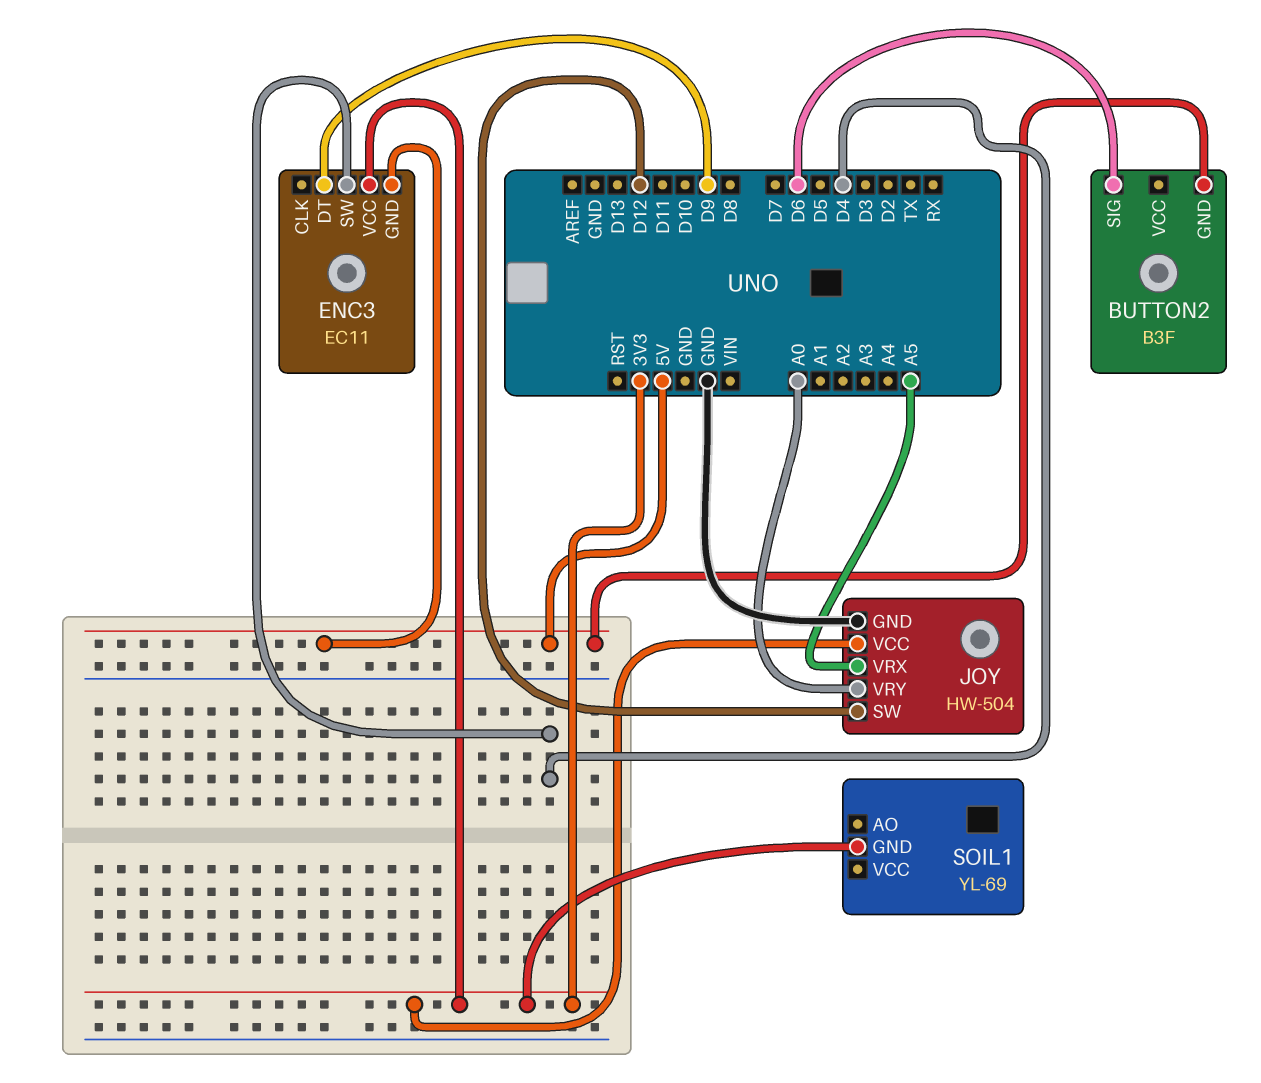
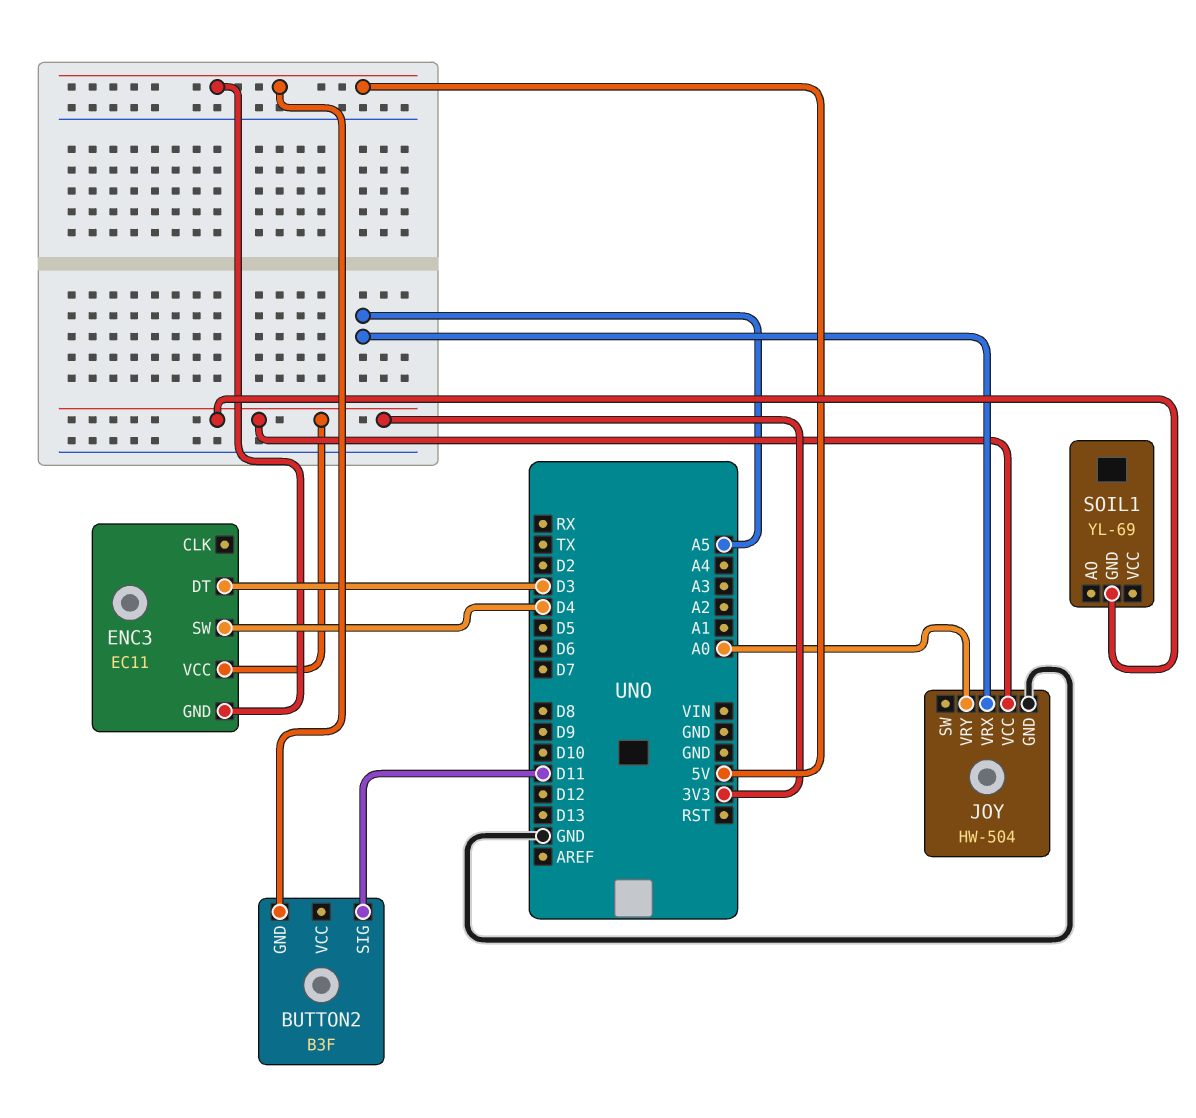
BUTTON2 pin SIG: D6 -> D11
ENC3 pin DT: D9 -> D3
JOY pin SW: D12 -> none

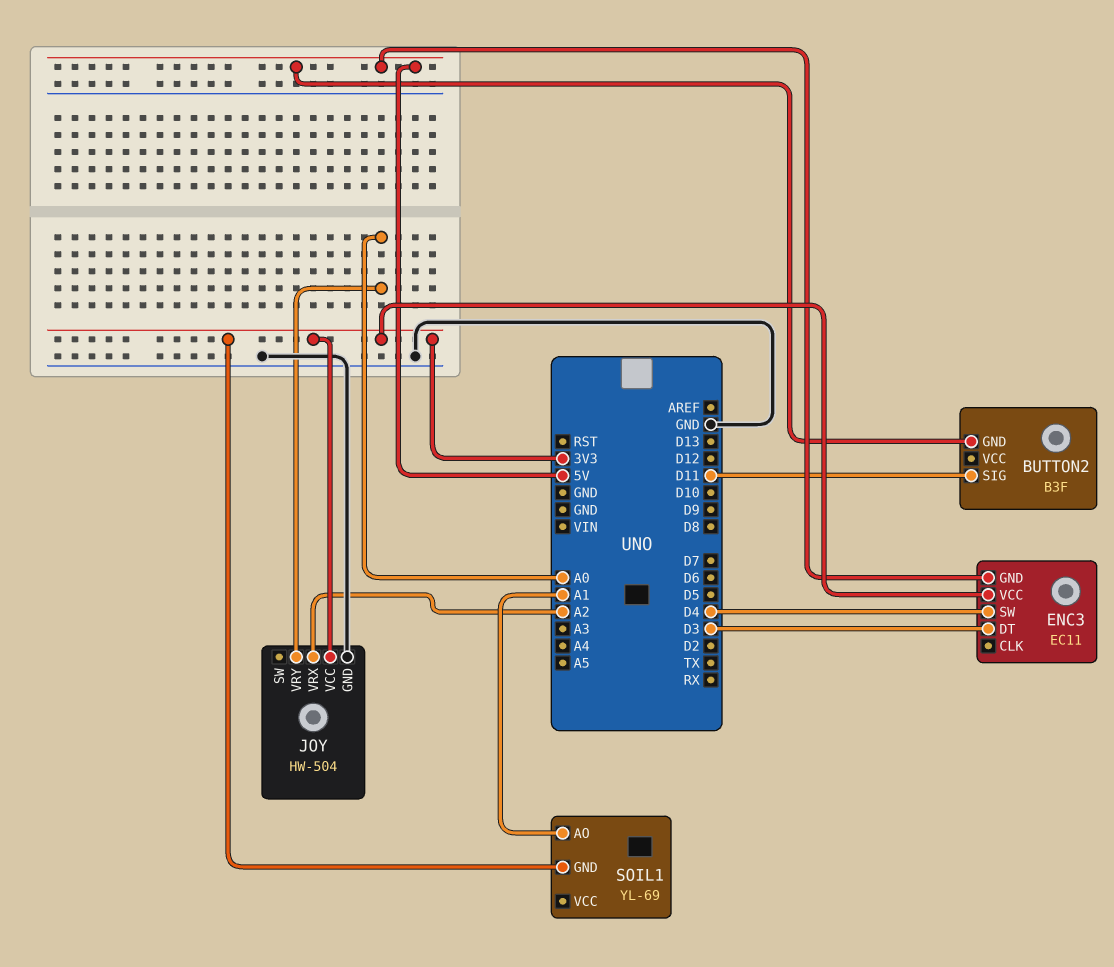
JOY pin VRX: A5 -> A2
SOIL1 pin AO: none -> A1

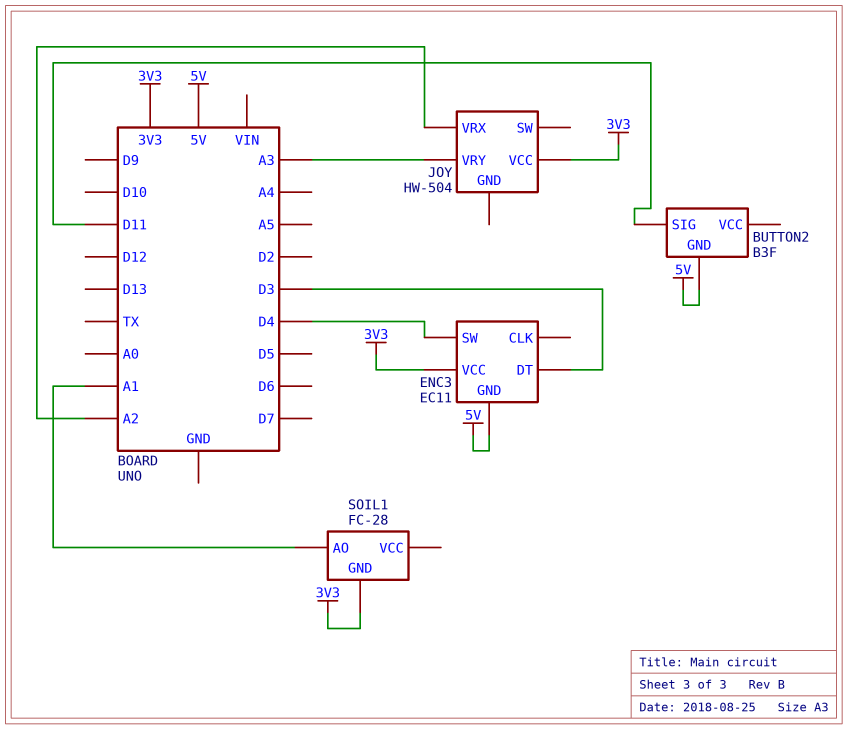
JOY pin GND: GND -> none
JOY pin VRY: A0 -> A3
SOIL1: YL-69 -> FC-28

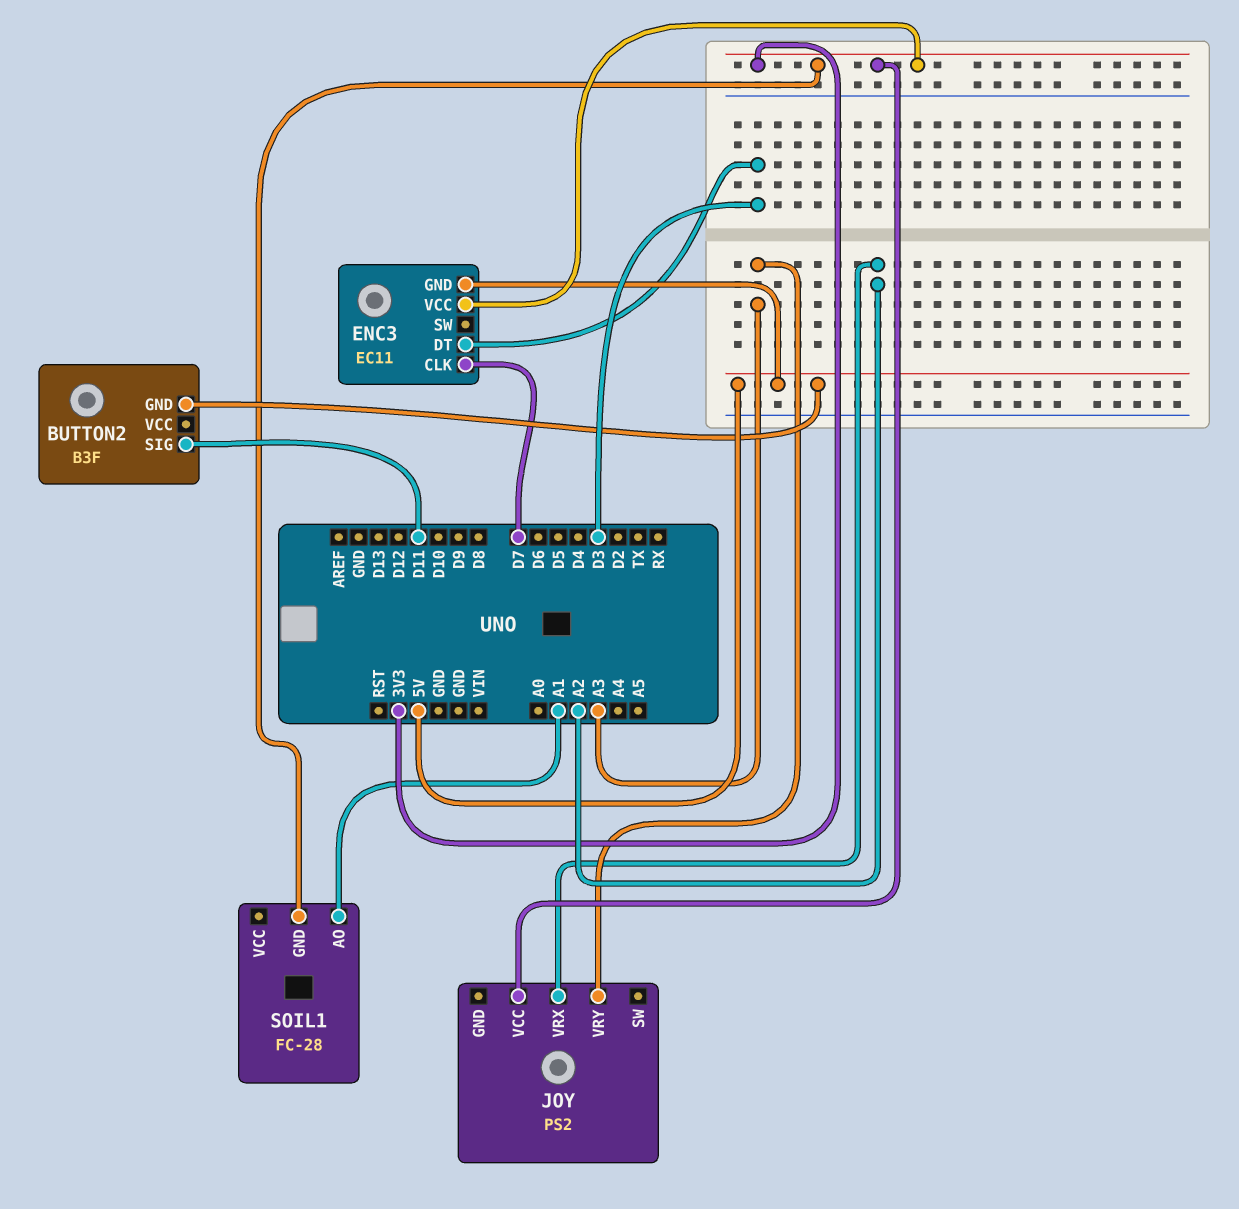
ENC3 pin CLK: none -> D7
ENC3 pin SW: D4 -> none
JOY: HW-504 -> PS2

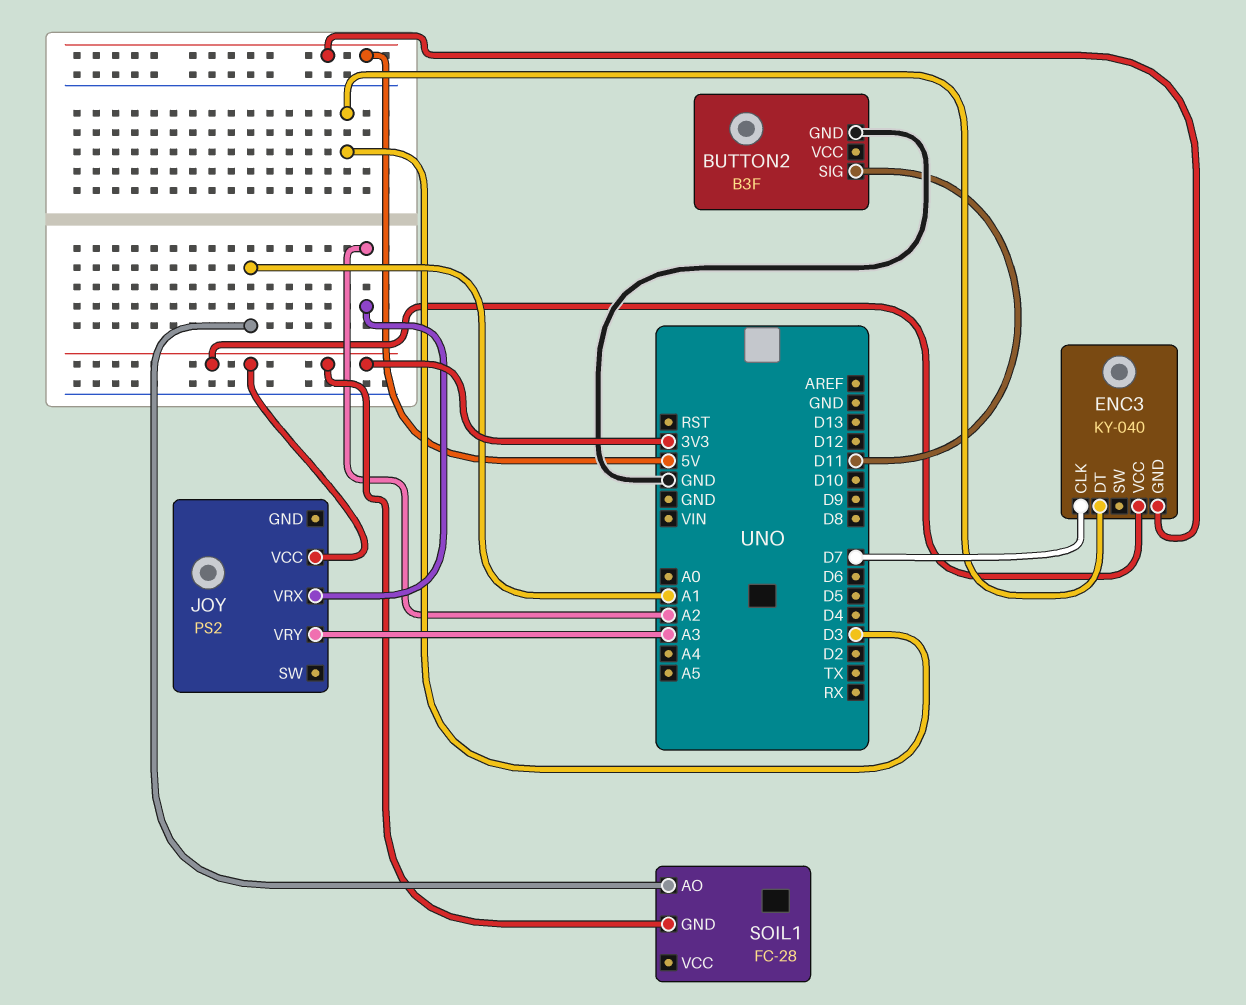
BUTTON2 pin GND: 5V -> GND
ENC3: EC11 -> KY-040

